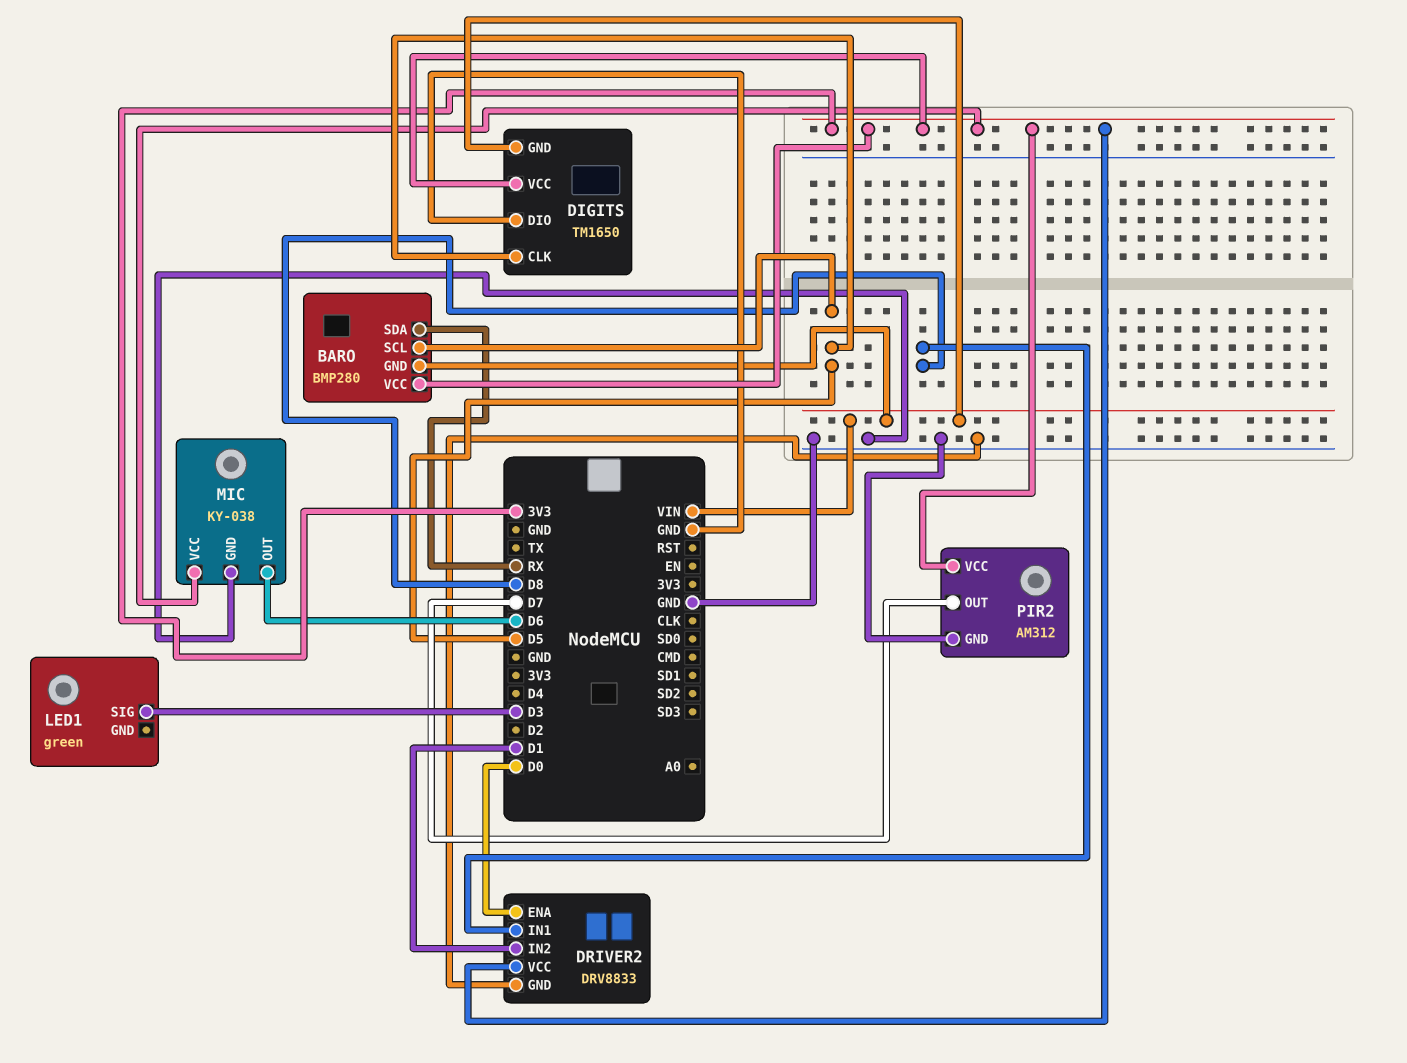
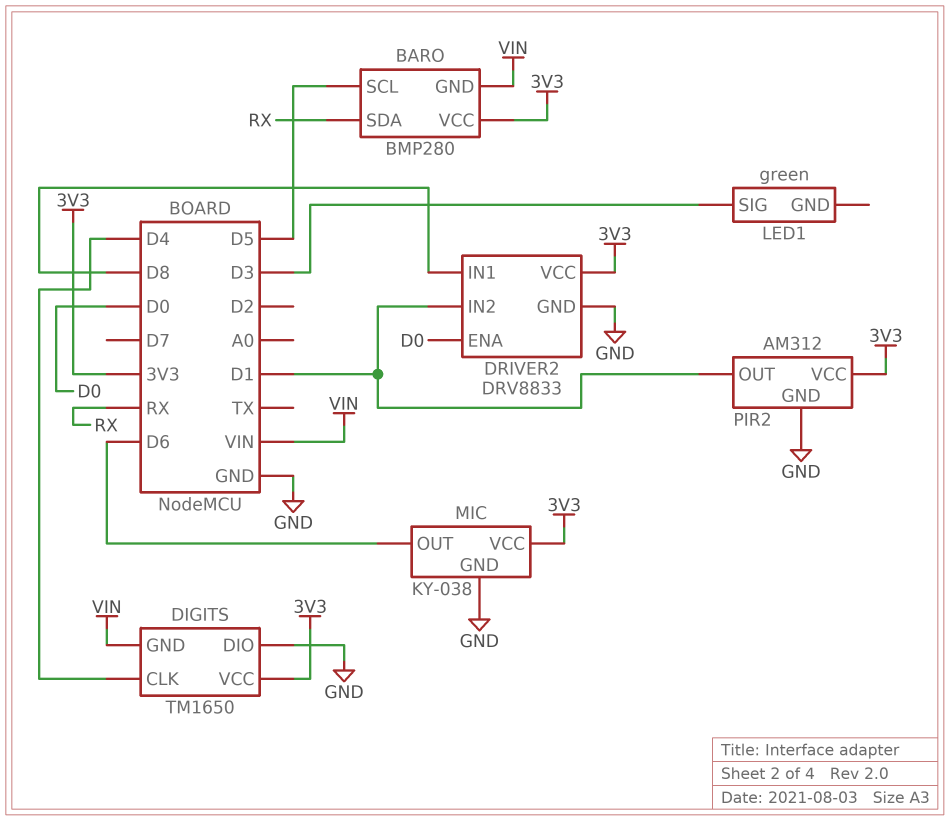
DIGITS pin CLK: D5 -> D4
PIR2 pin OUT: D7 -> D1

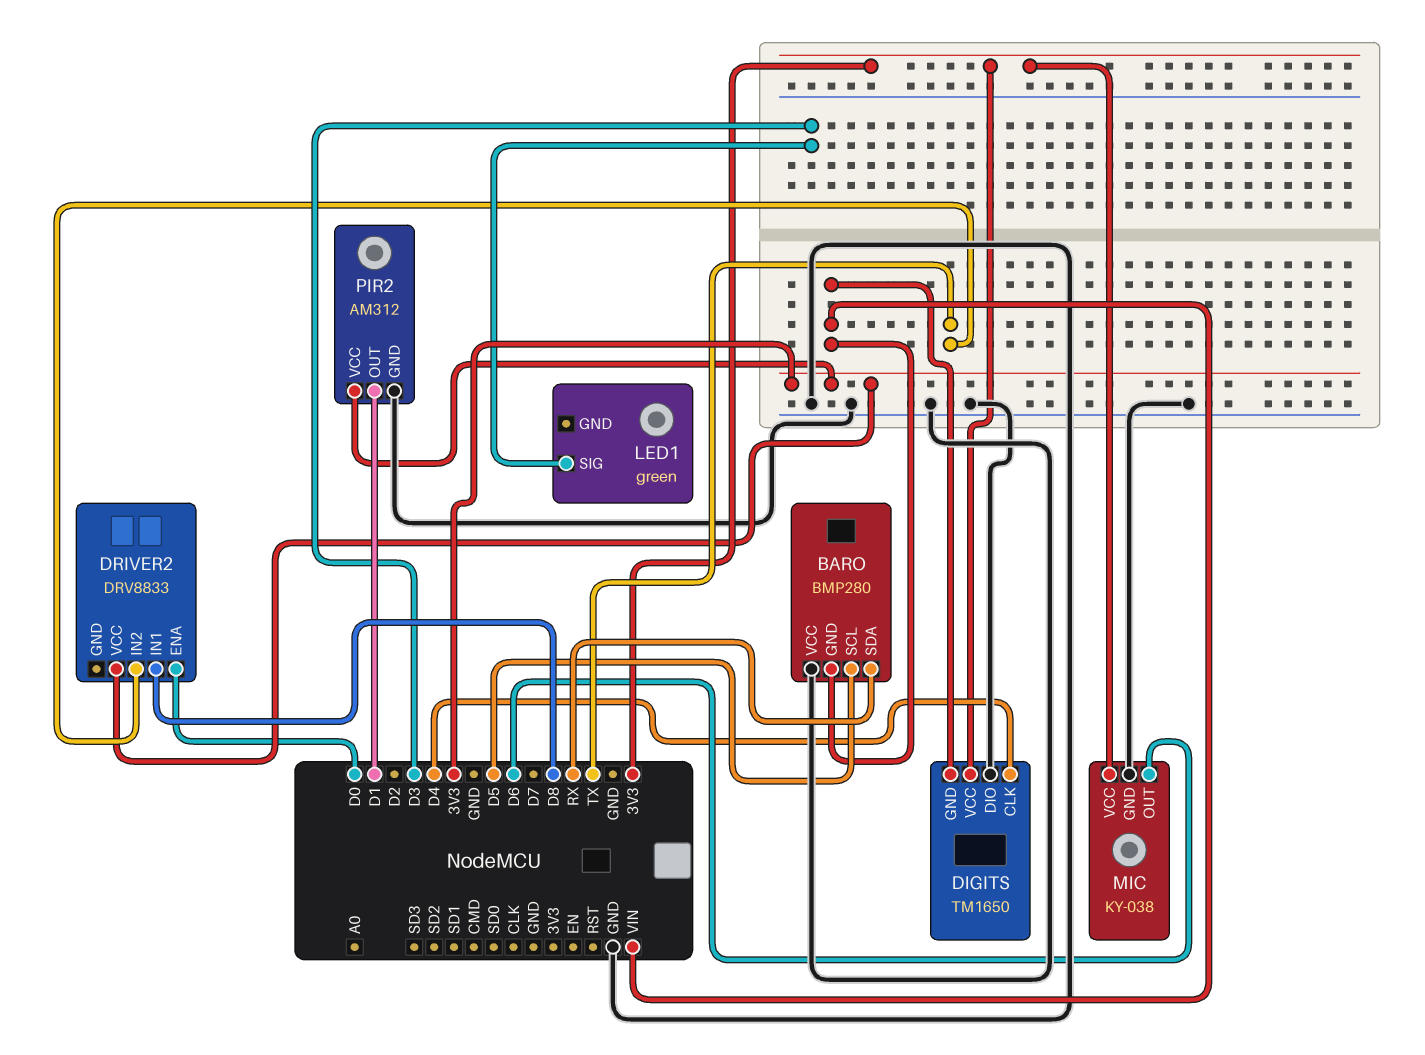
BARO pin VCC: 3V3 -> GND
DRIVER2 pin GND: GND -> none
DRIVER2 pin IN2: D1 -> TX

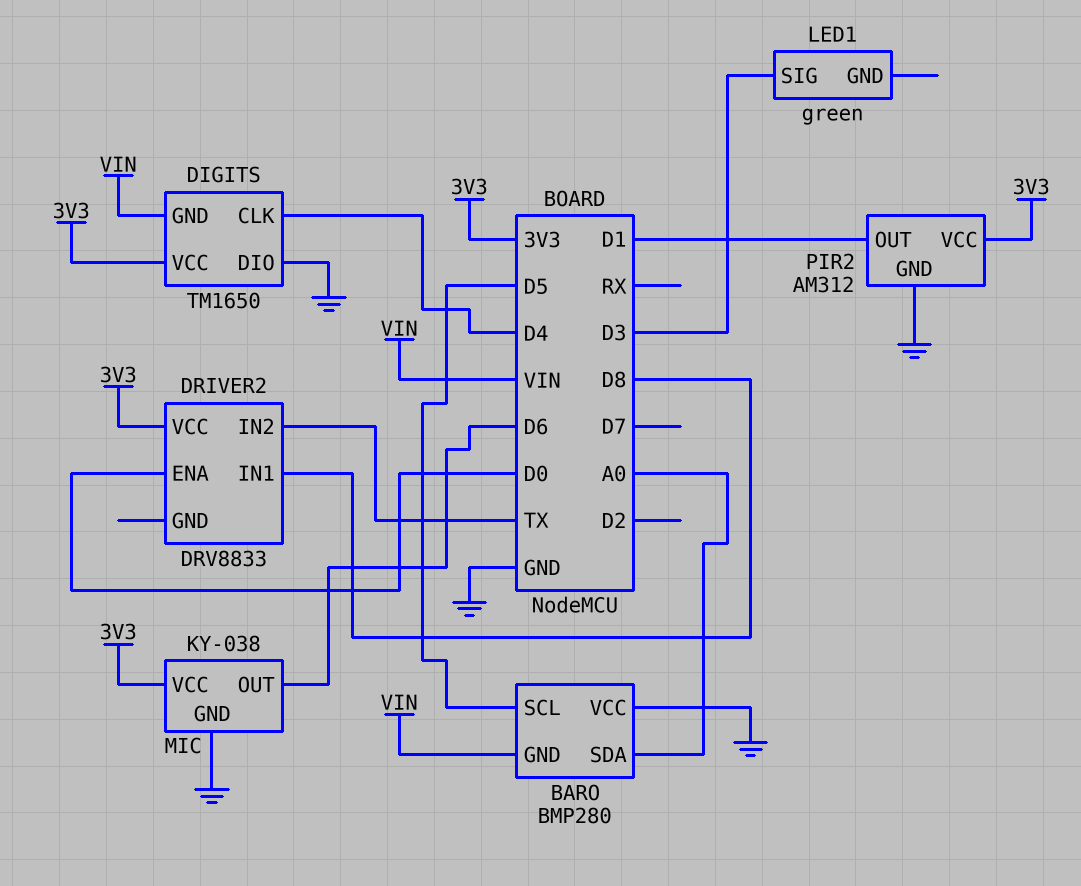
BARO pin SDA: RX -> A0

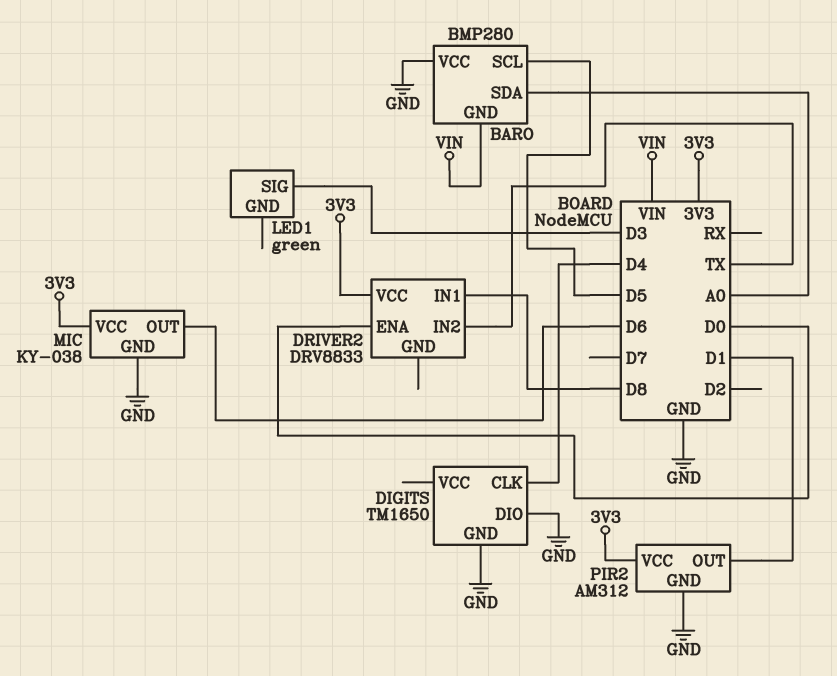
DIGITS pin GND: VIN -> GND
DIGITS pin VCC: 3V3 -> none

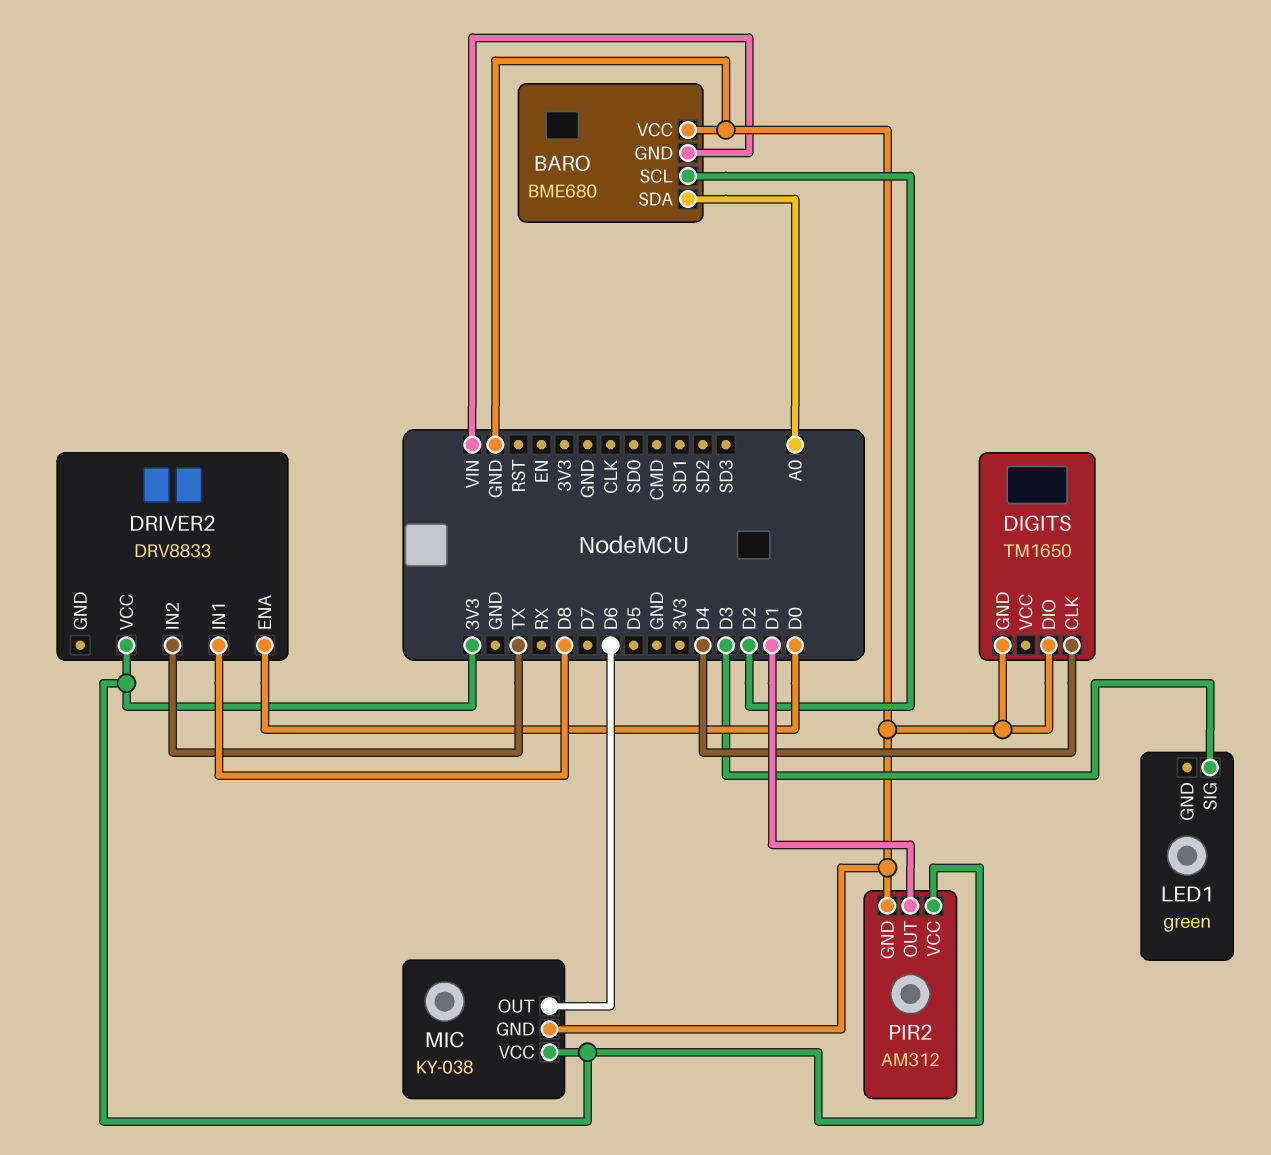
BARO: BMP280 -> BME680
BARO pin SCL: D5 -> D2

